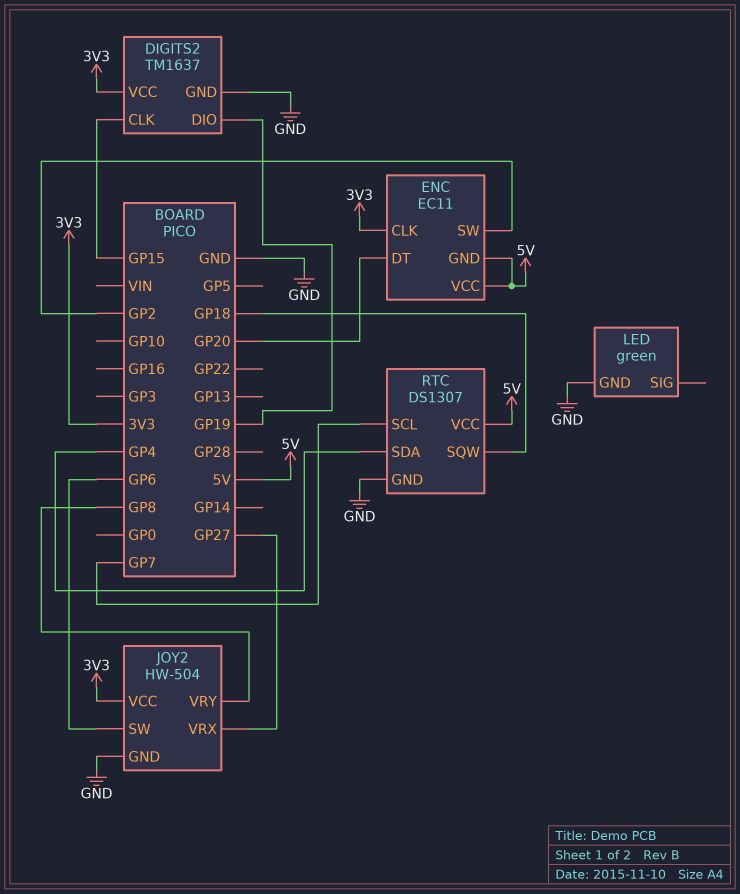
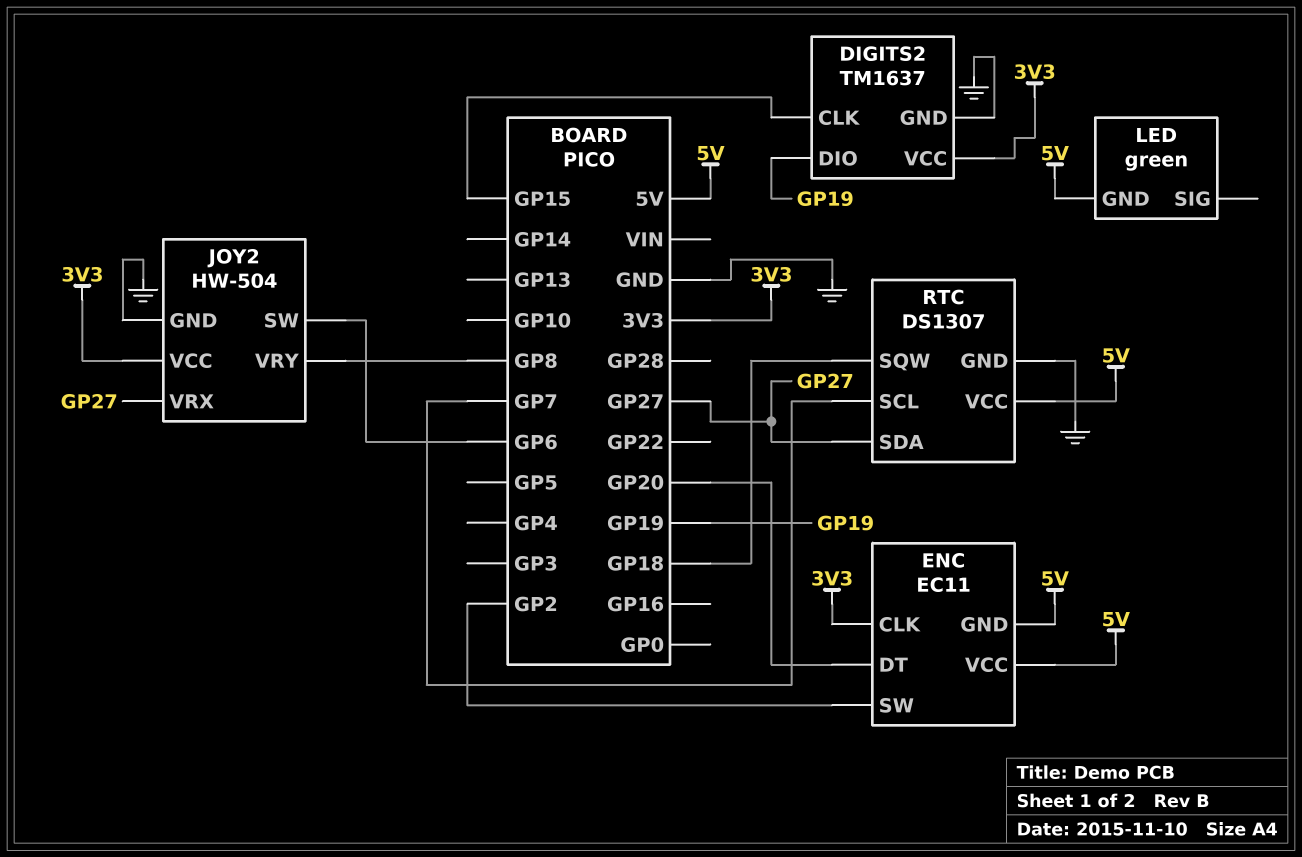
LED pin GND: GND -> 5V
RTC pin SDA: GP4 -> GP27

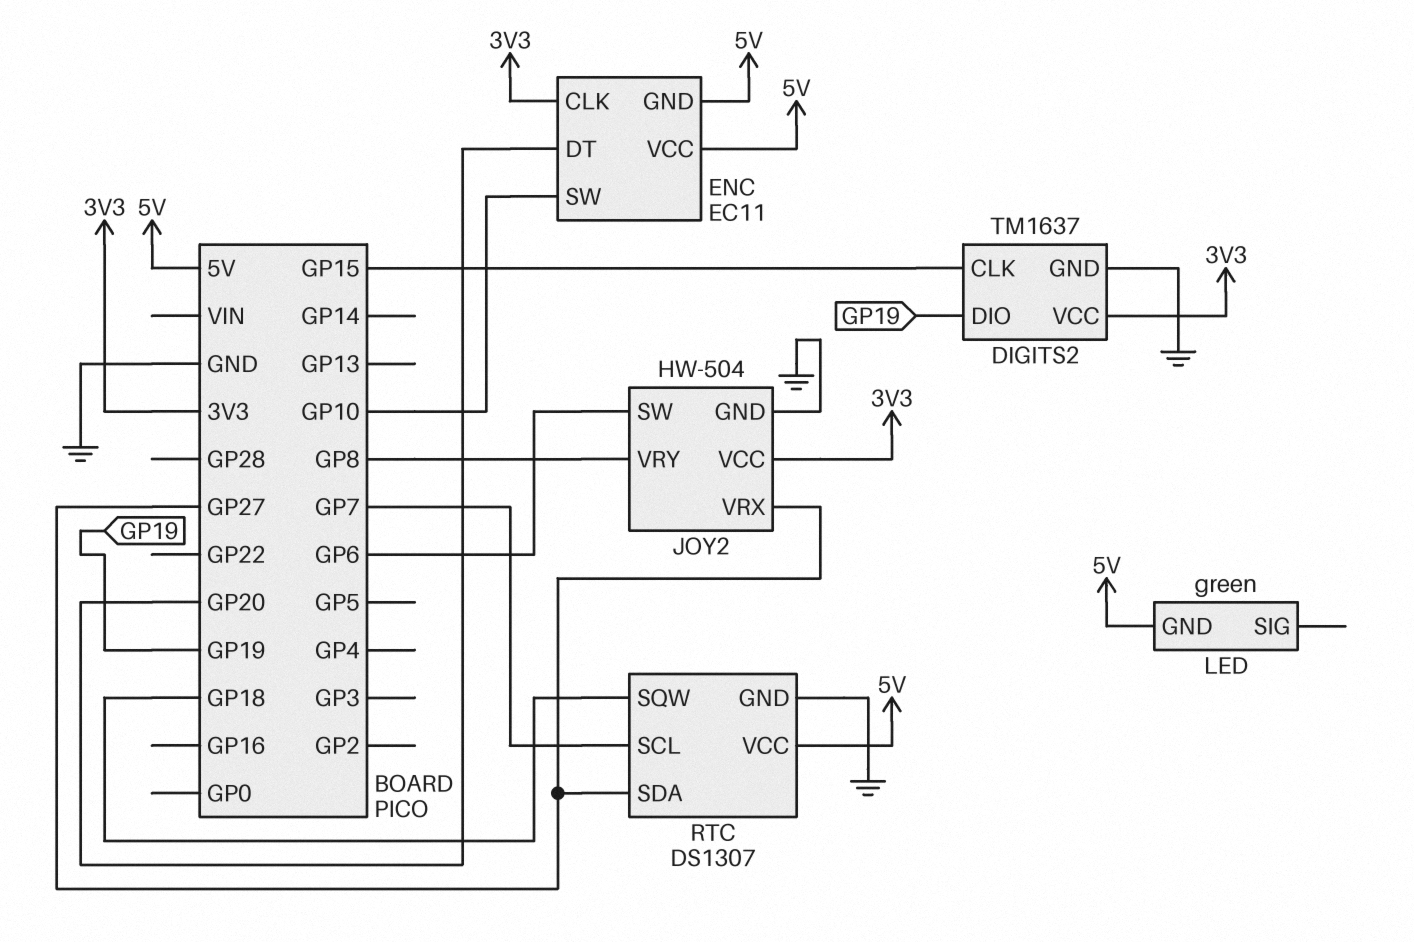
ENC pin SW: GP2 -> GP10

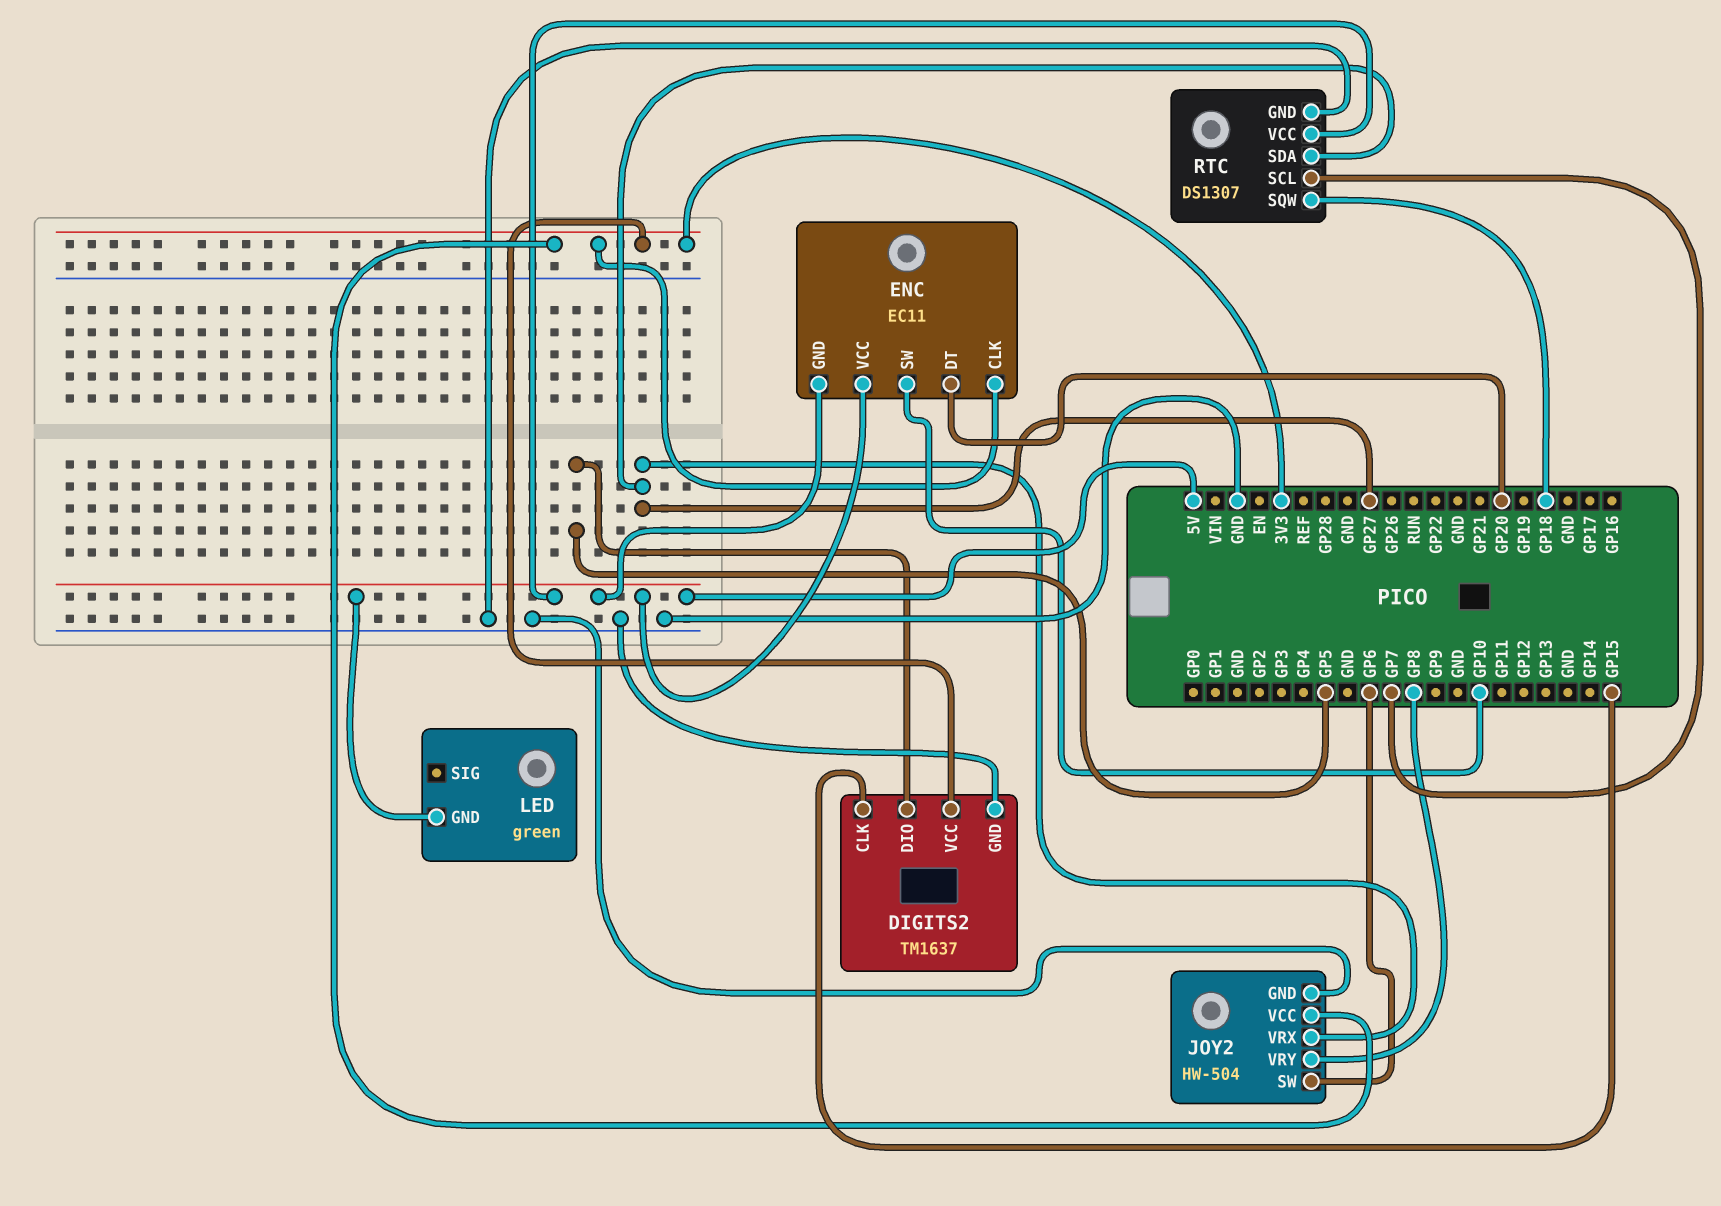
DIGITS2 pin DIO: GP19 -> GP5

